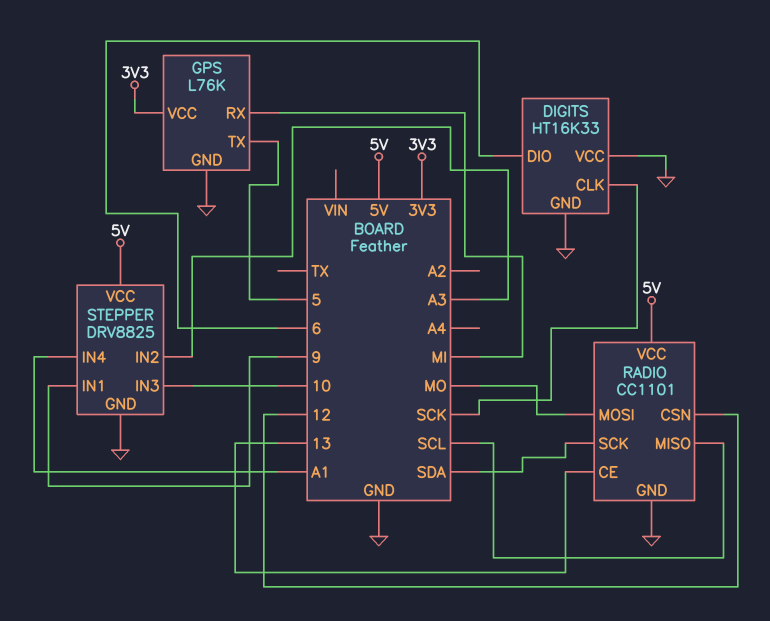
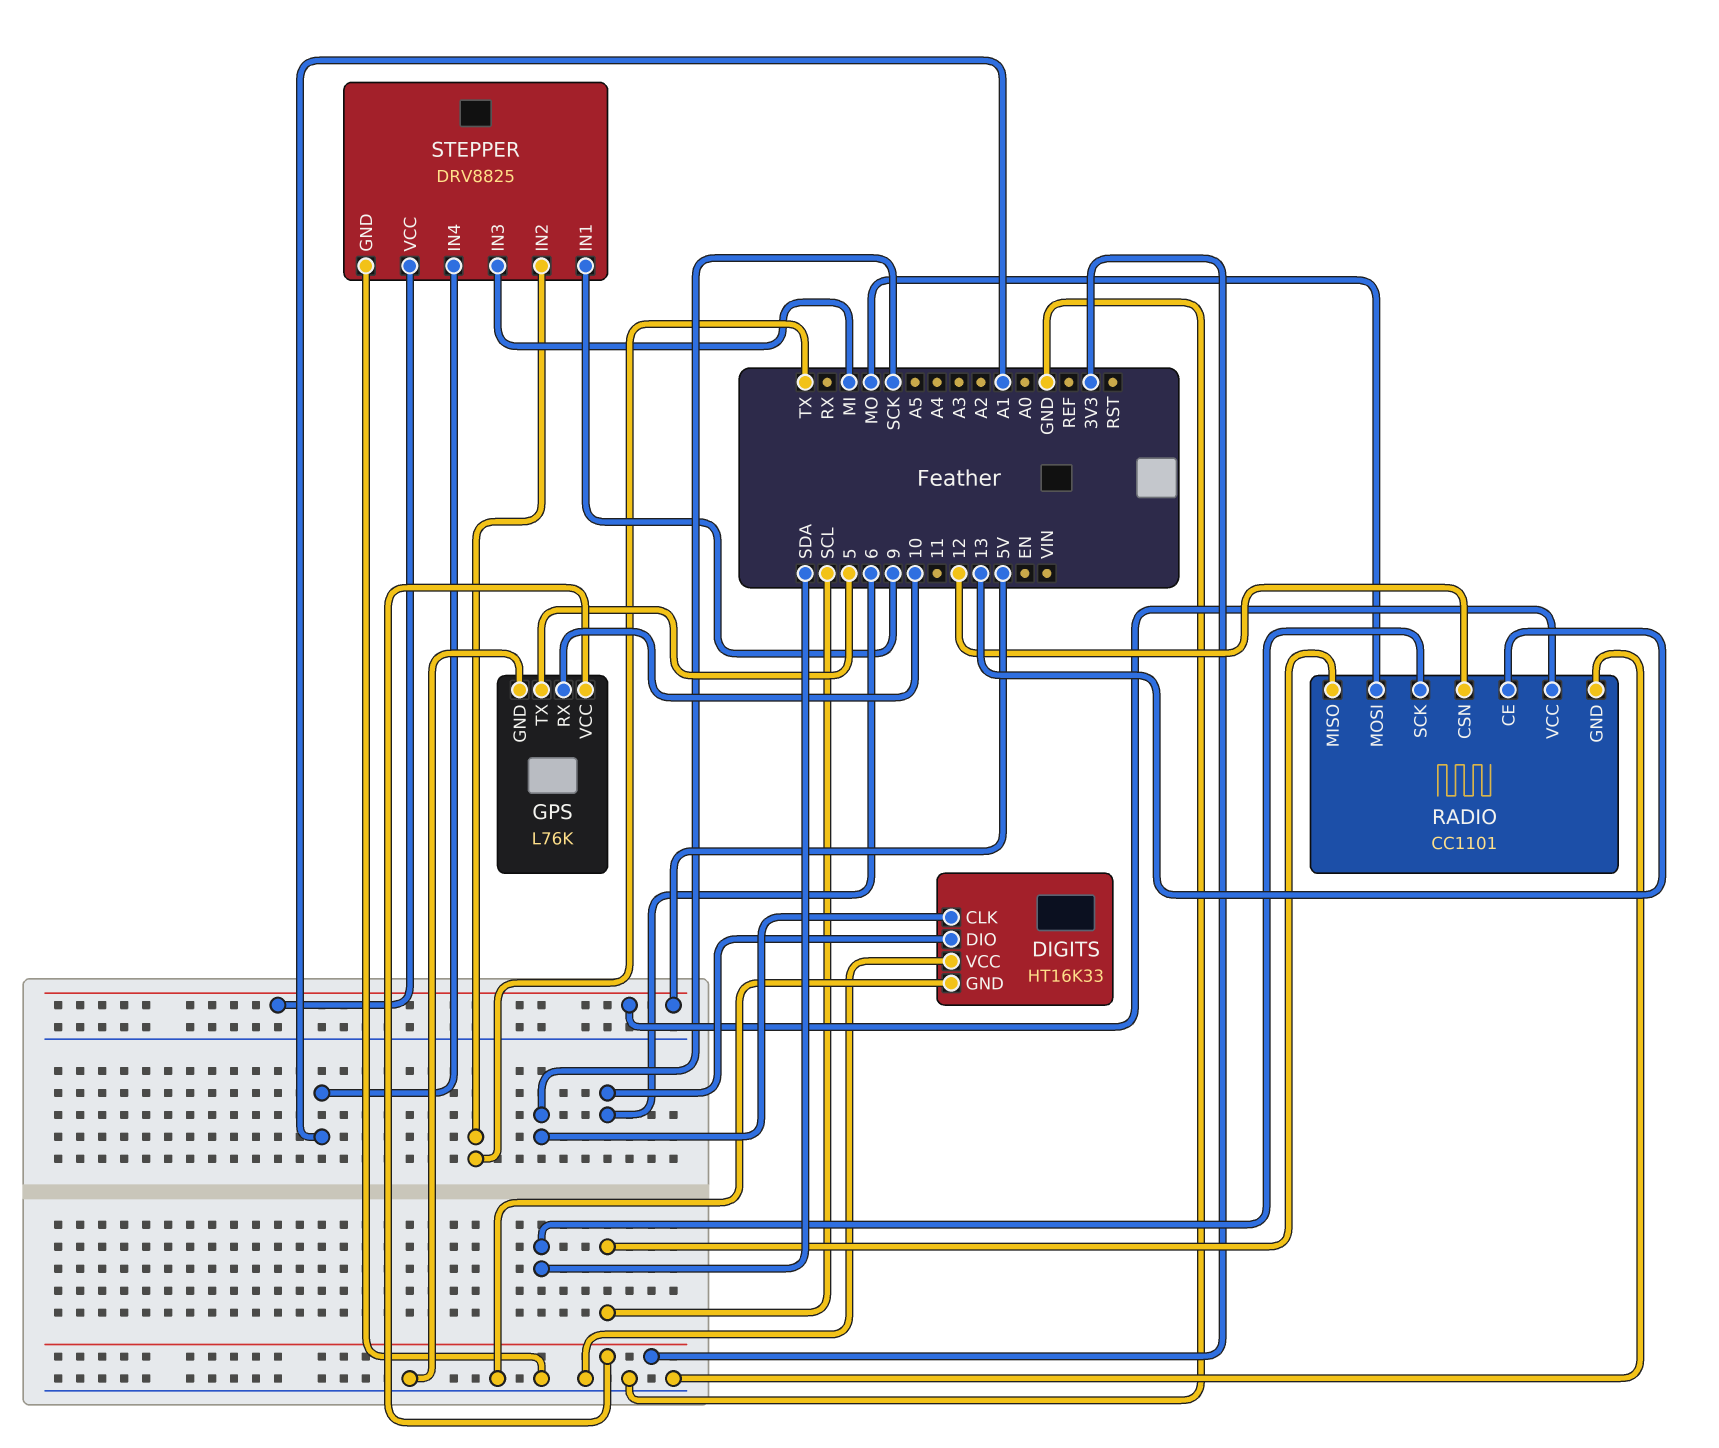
GPS pin RX: MI -> 10
STEPPER pin IN2: A3 -> TX
STEPPER pin IN3: 10 -> MI

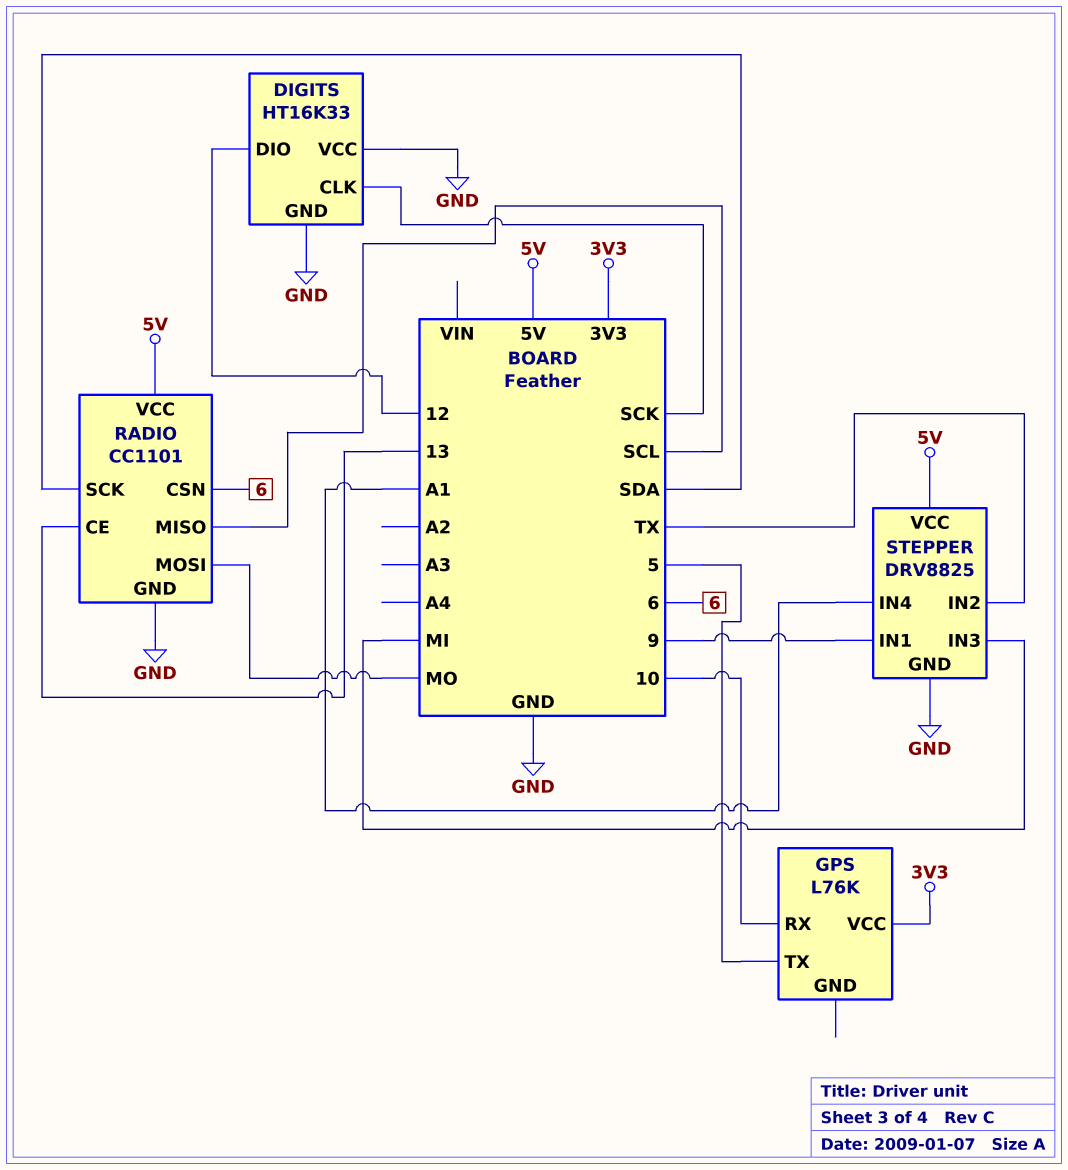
DIGITS pin DIO: 6 -> 12
GPS pin GND: GND -> none
RADIO pin CSN: 12 -> 6

